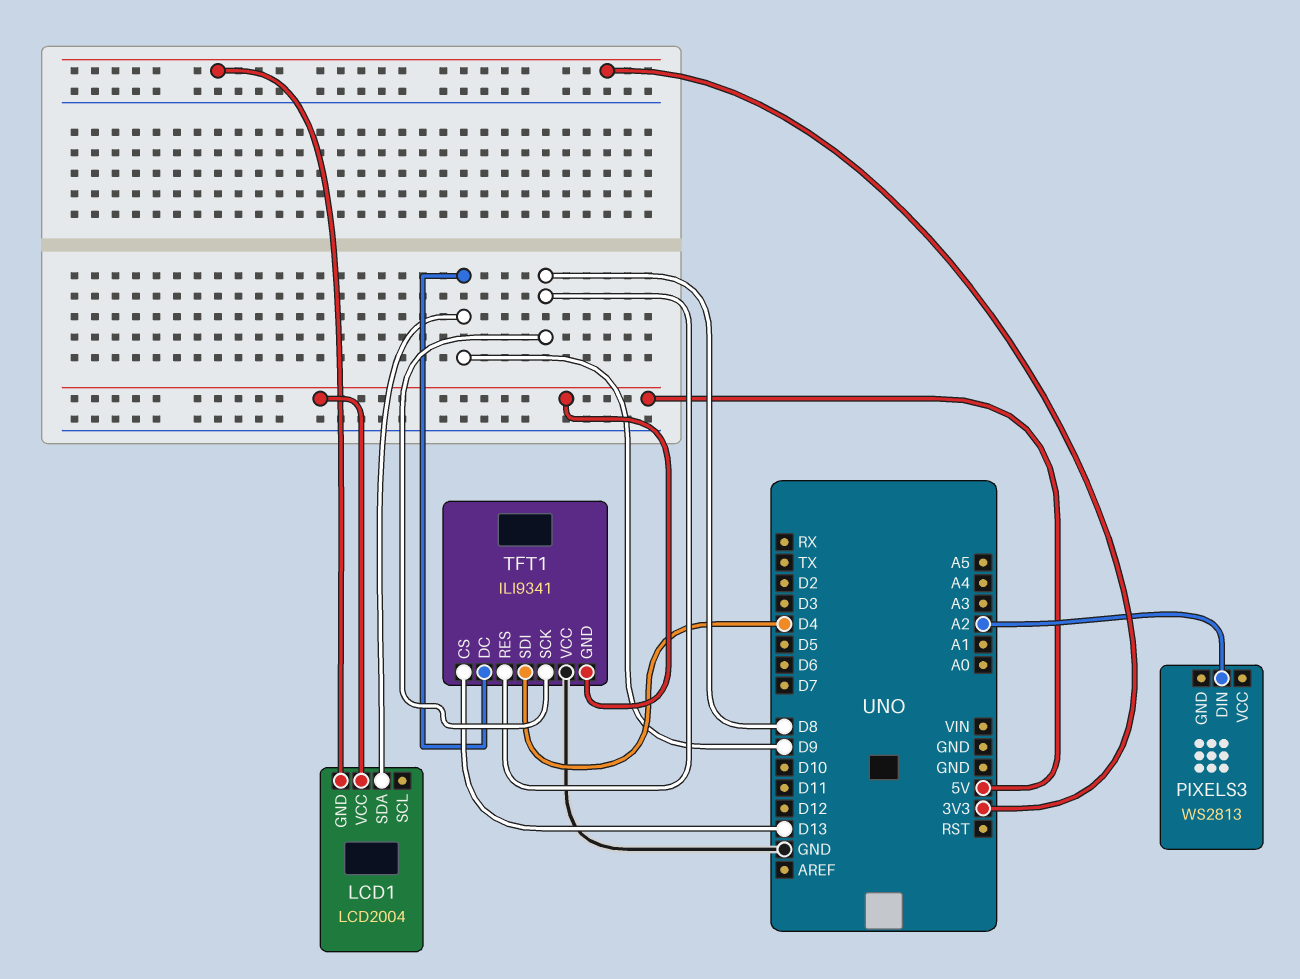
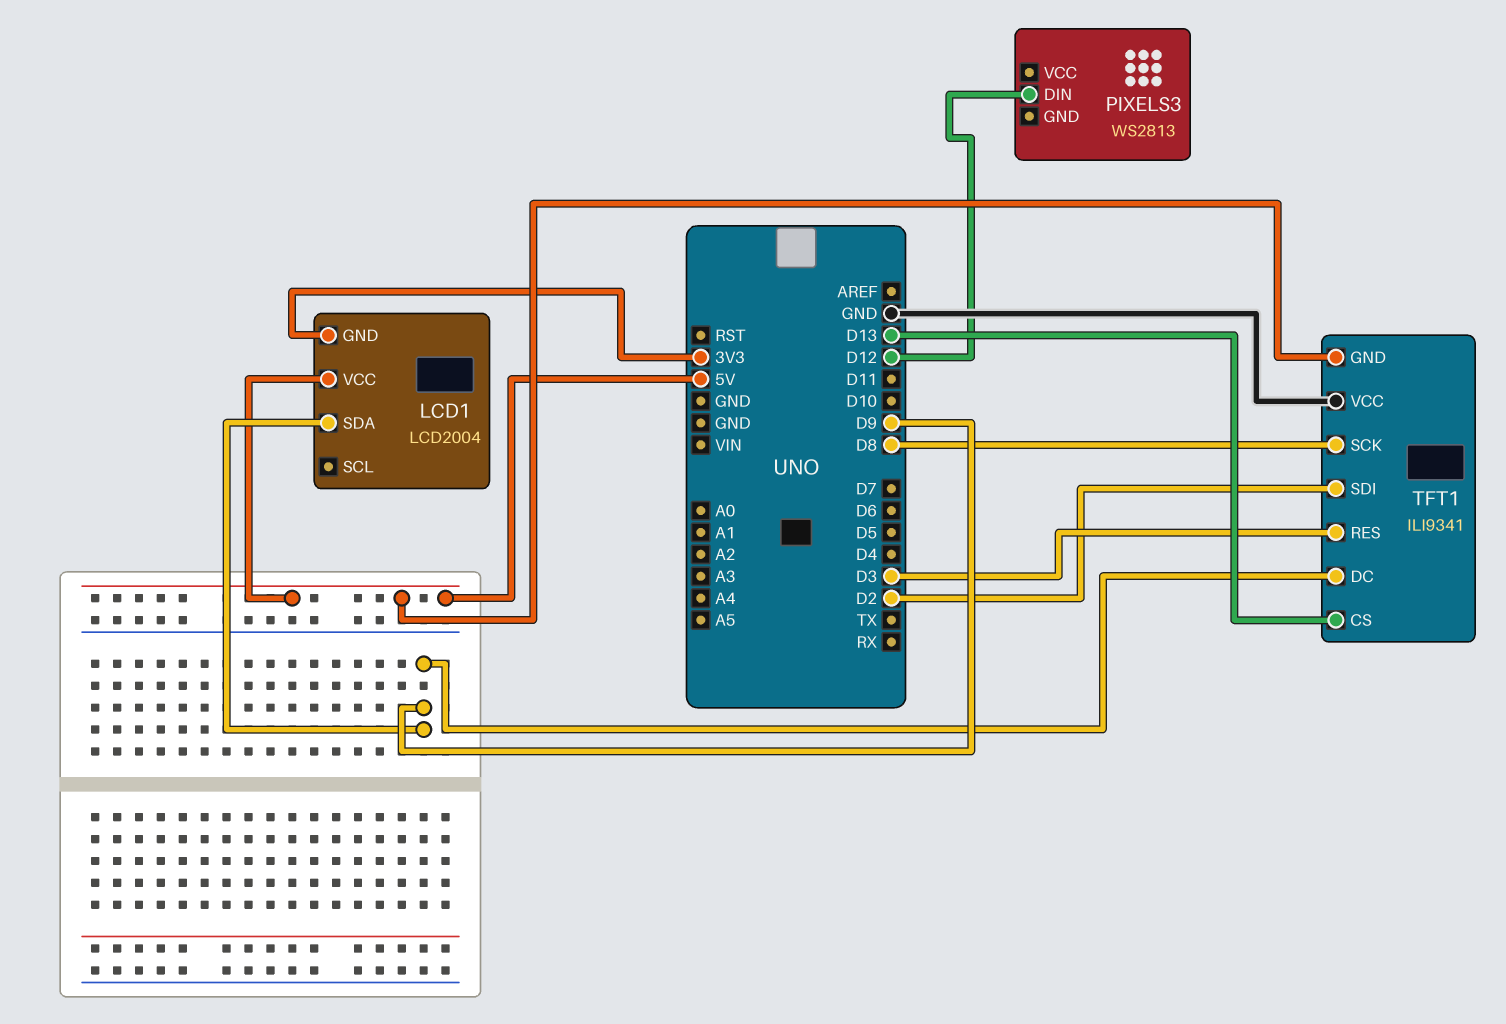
PIXELS3 pin DIN: A2 -> D12
TFT1 pin RES: D8 -> D3
TFT1 pin SDI: D4 -> D2

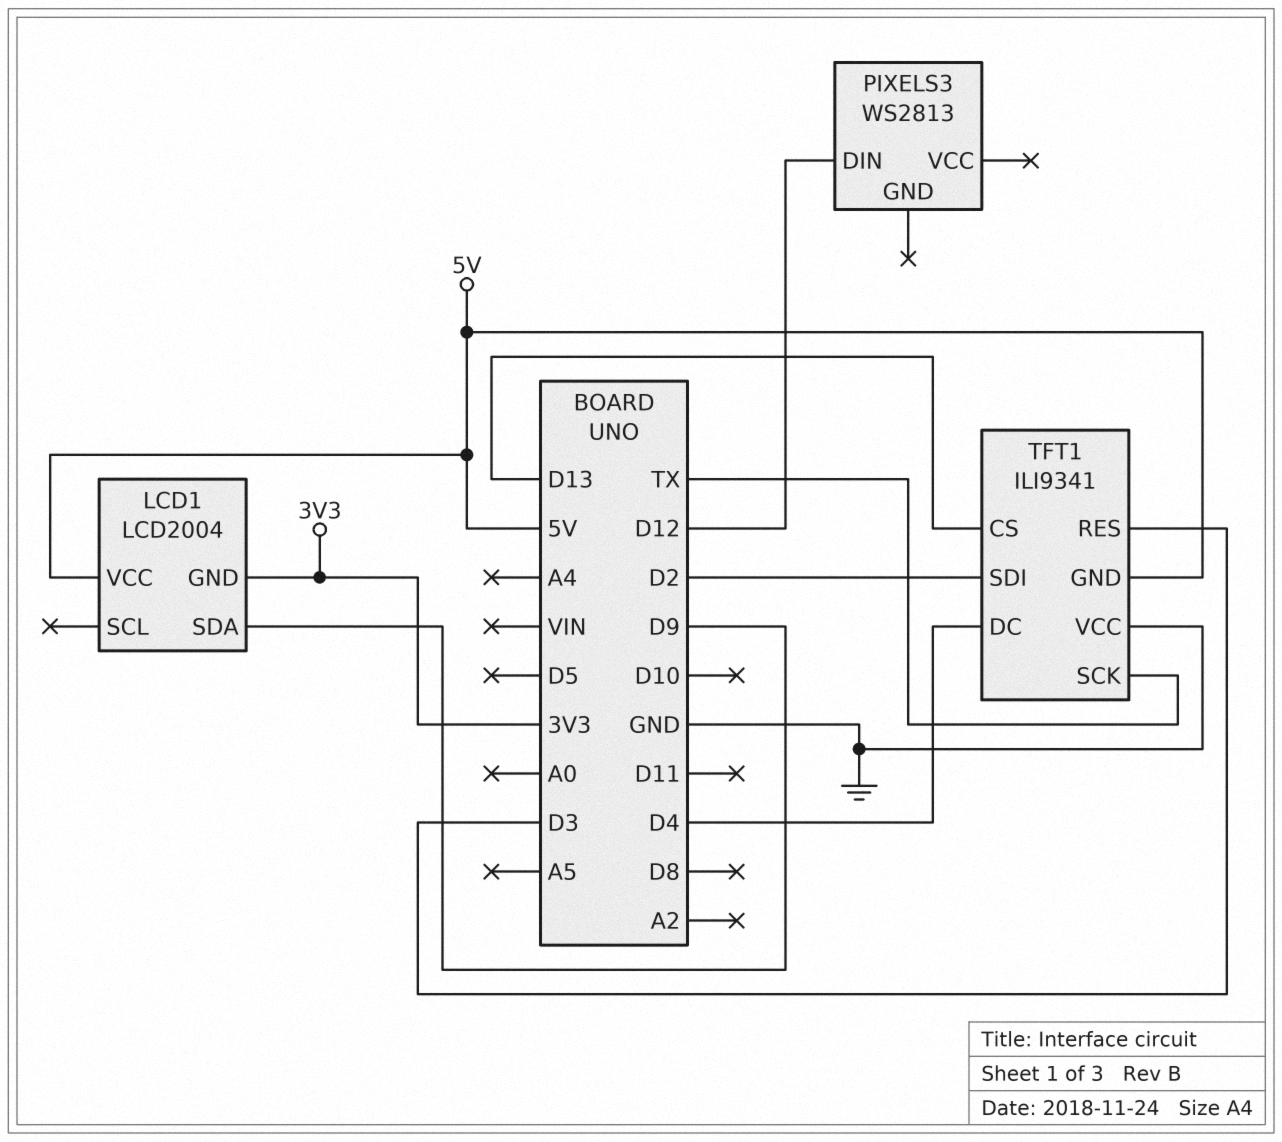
TFT1 pin DC: D9 -> D4
TFT1 pin SCK: D8 -> TX

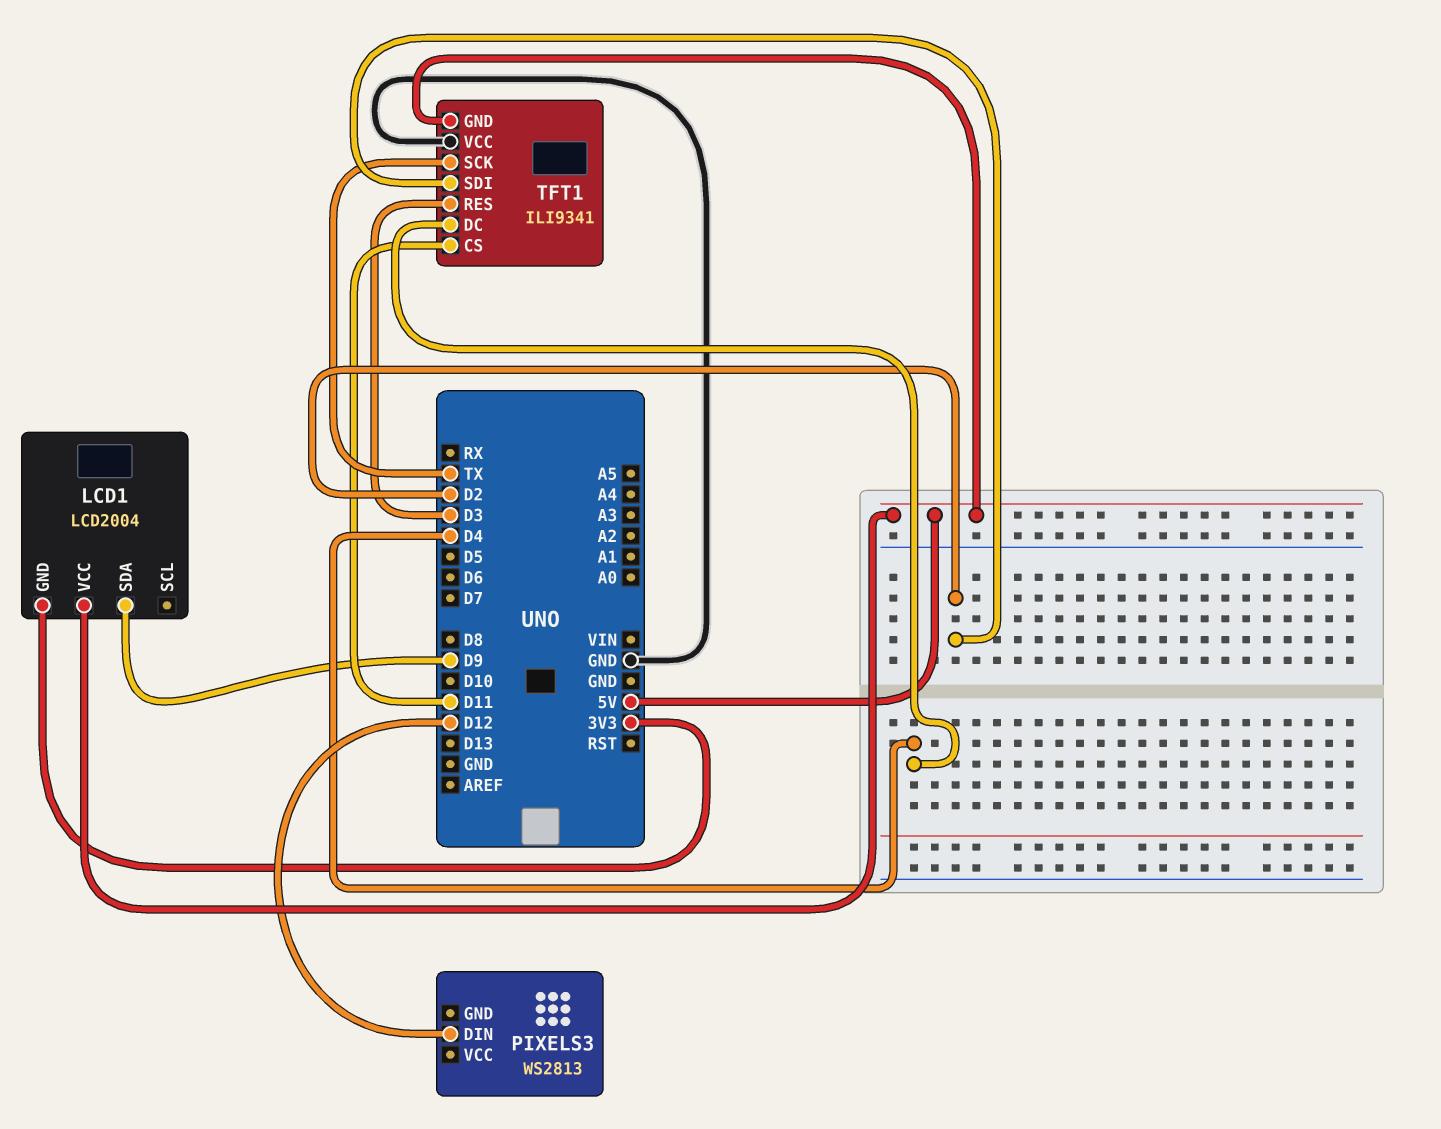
TFT1 pin CS: D13 -> D11

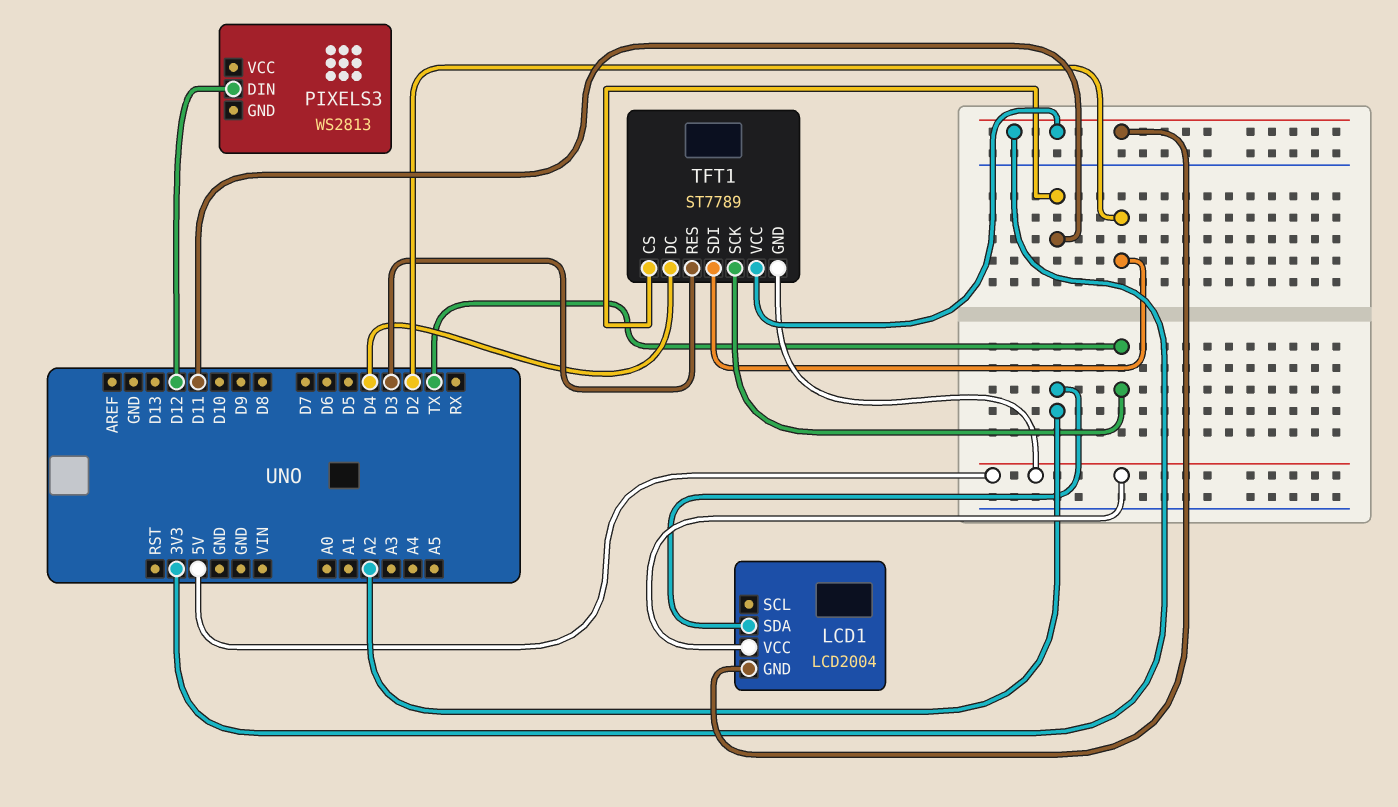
LCD1 pin SDA: D9 -> A2
TFT1: ILI9341 -> ST7789
TFT1 pin VCC: GND -> 3V3

